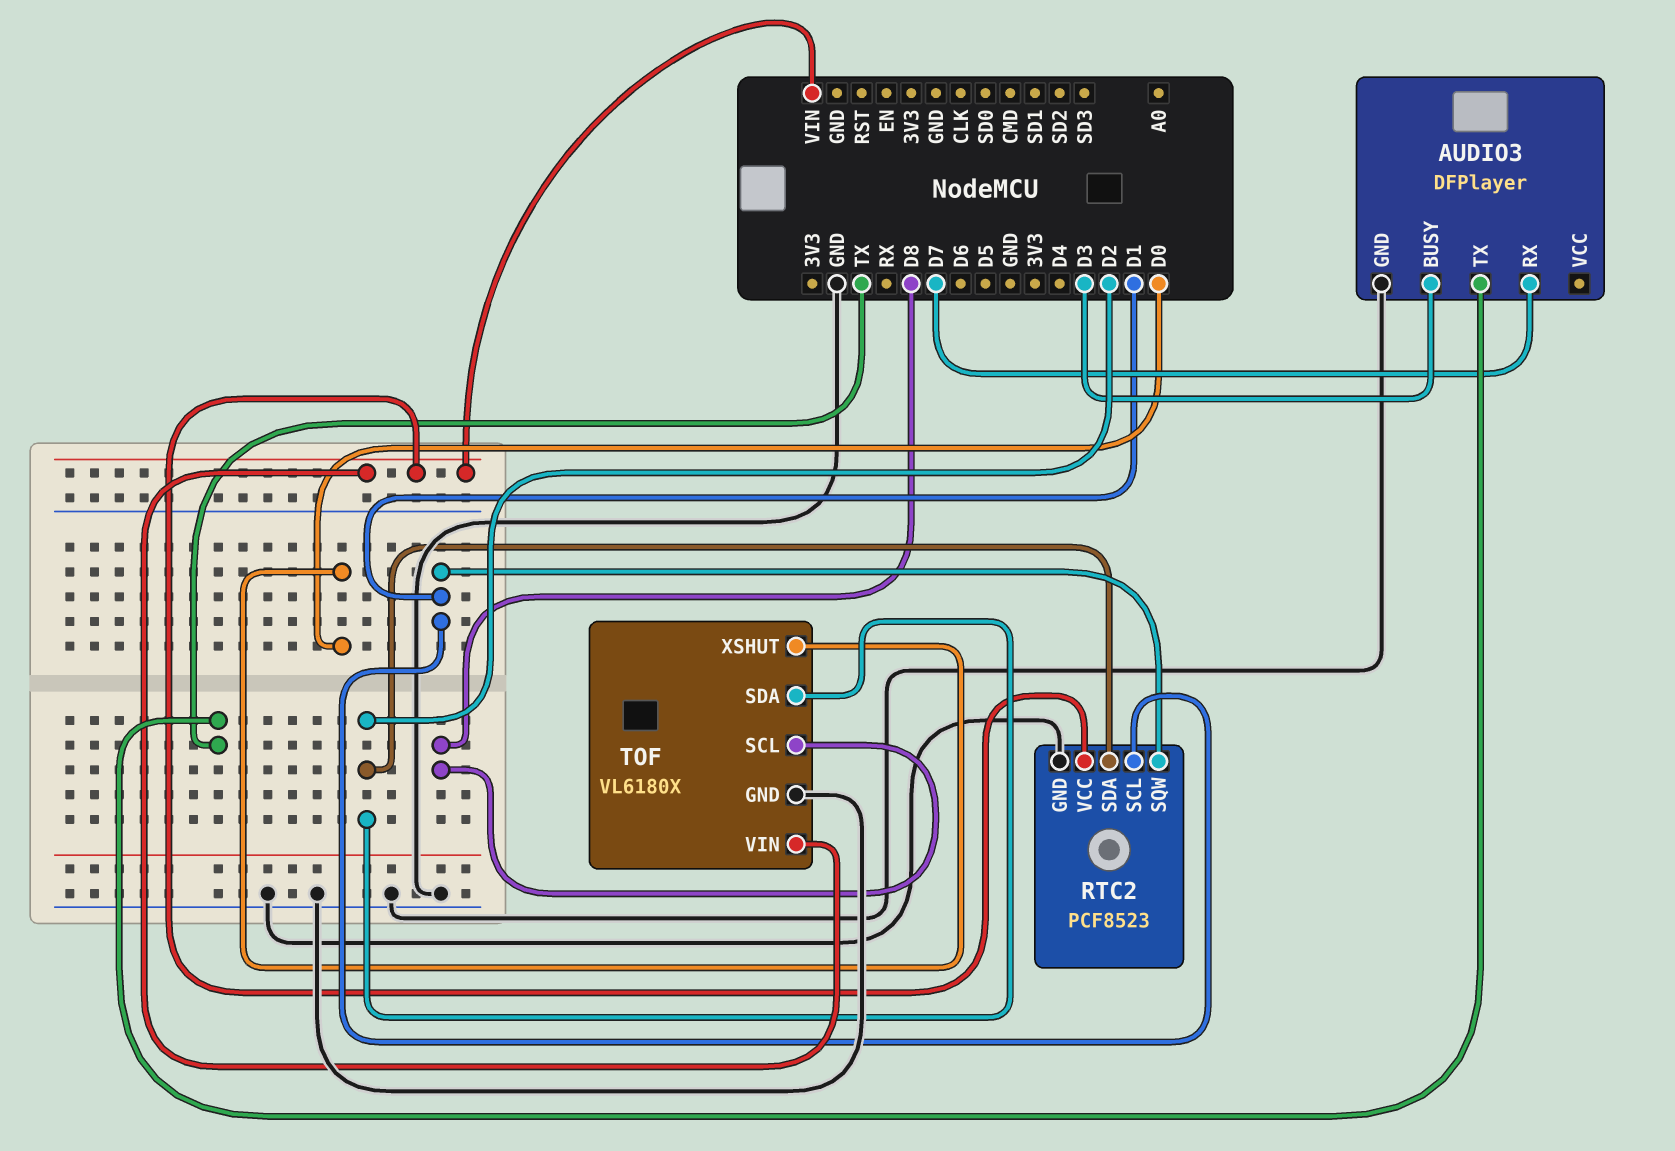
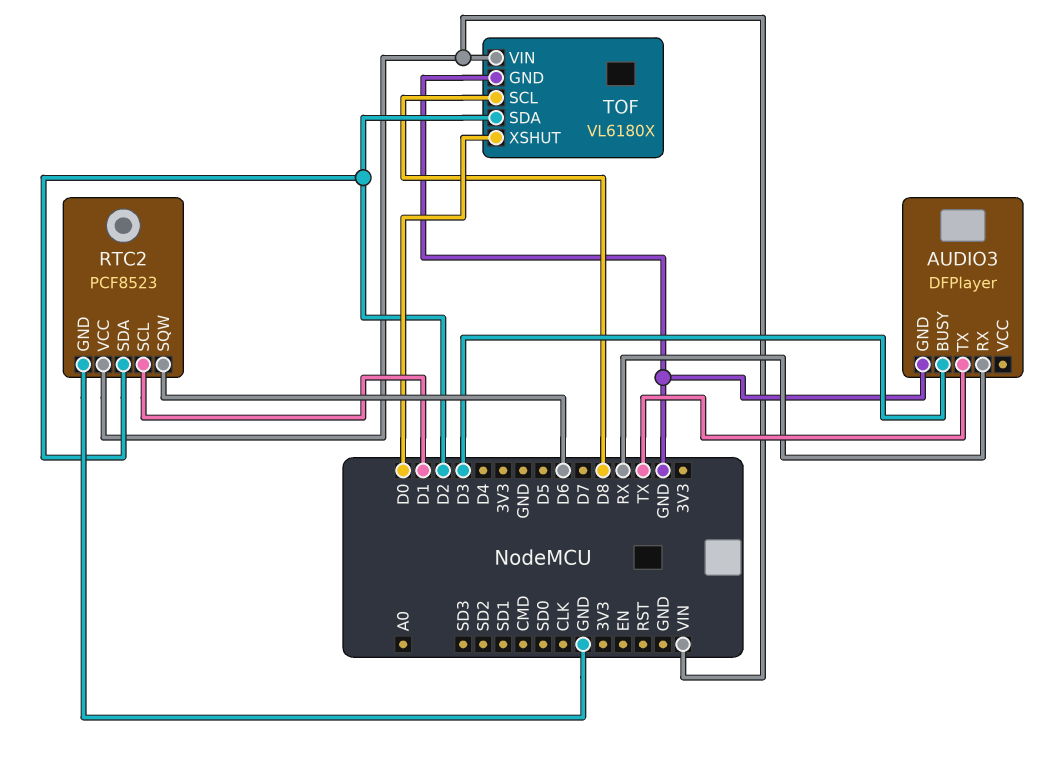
AUDIO3 pin RX: D7 -> RX
RTC2 pin SQW: D1 -> D6

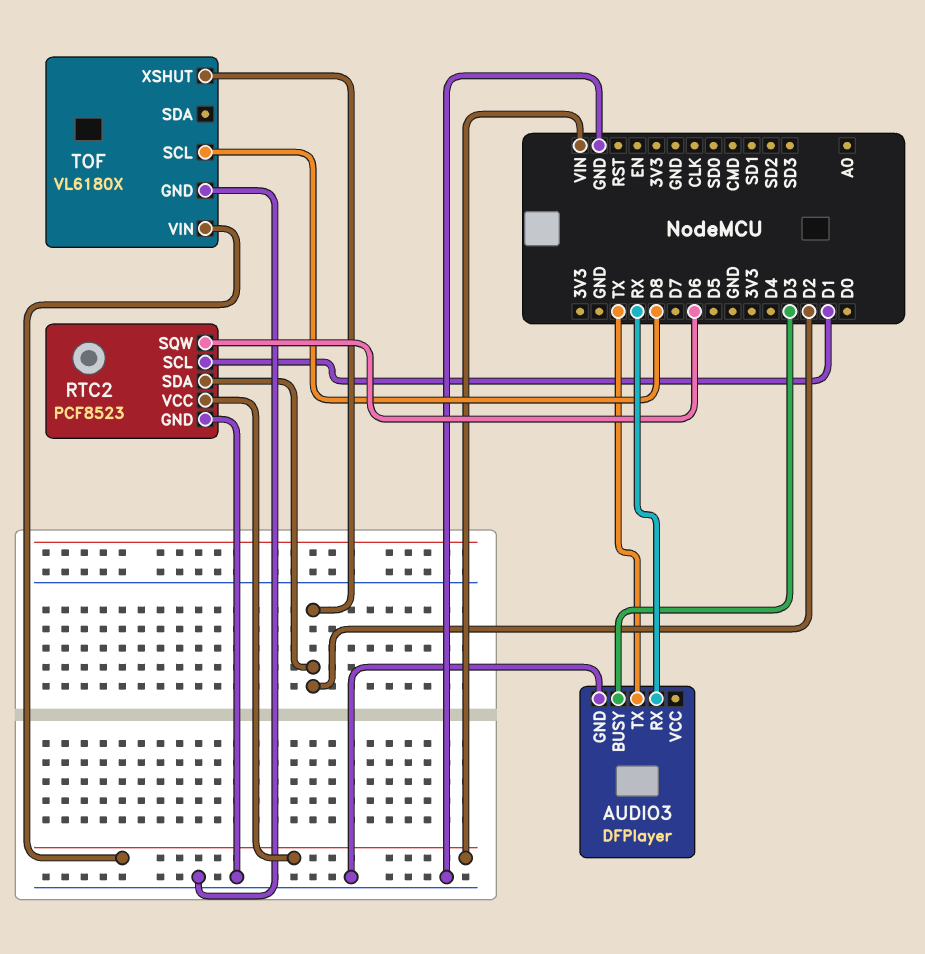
TOF pin SDA: D2 -> none
TOF pin XSHUT: D0 -> D2

